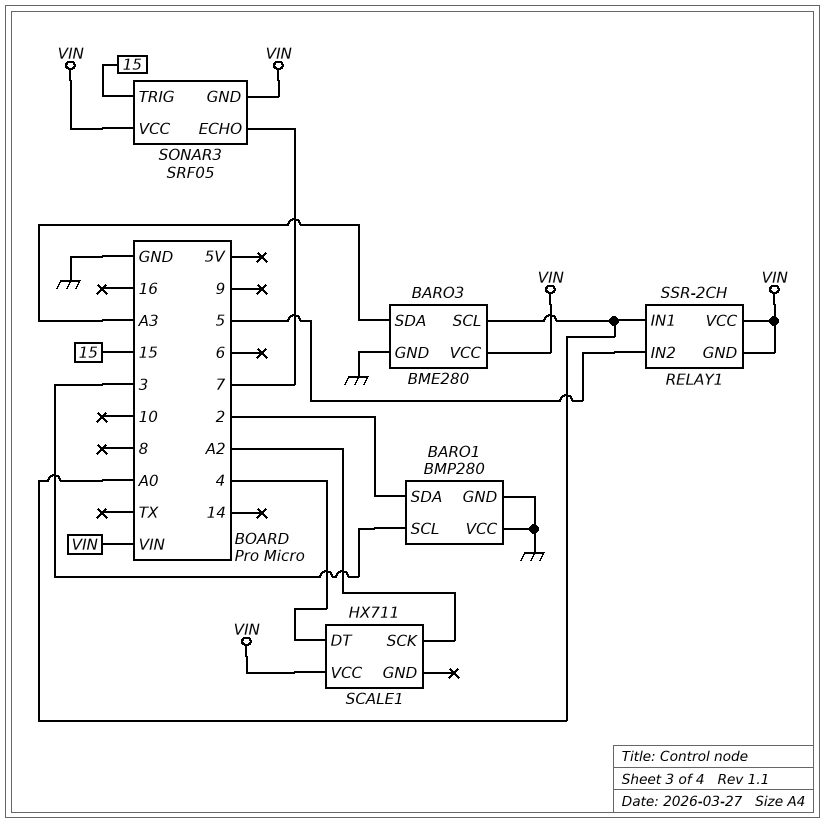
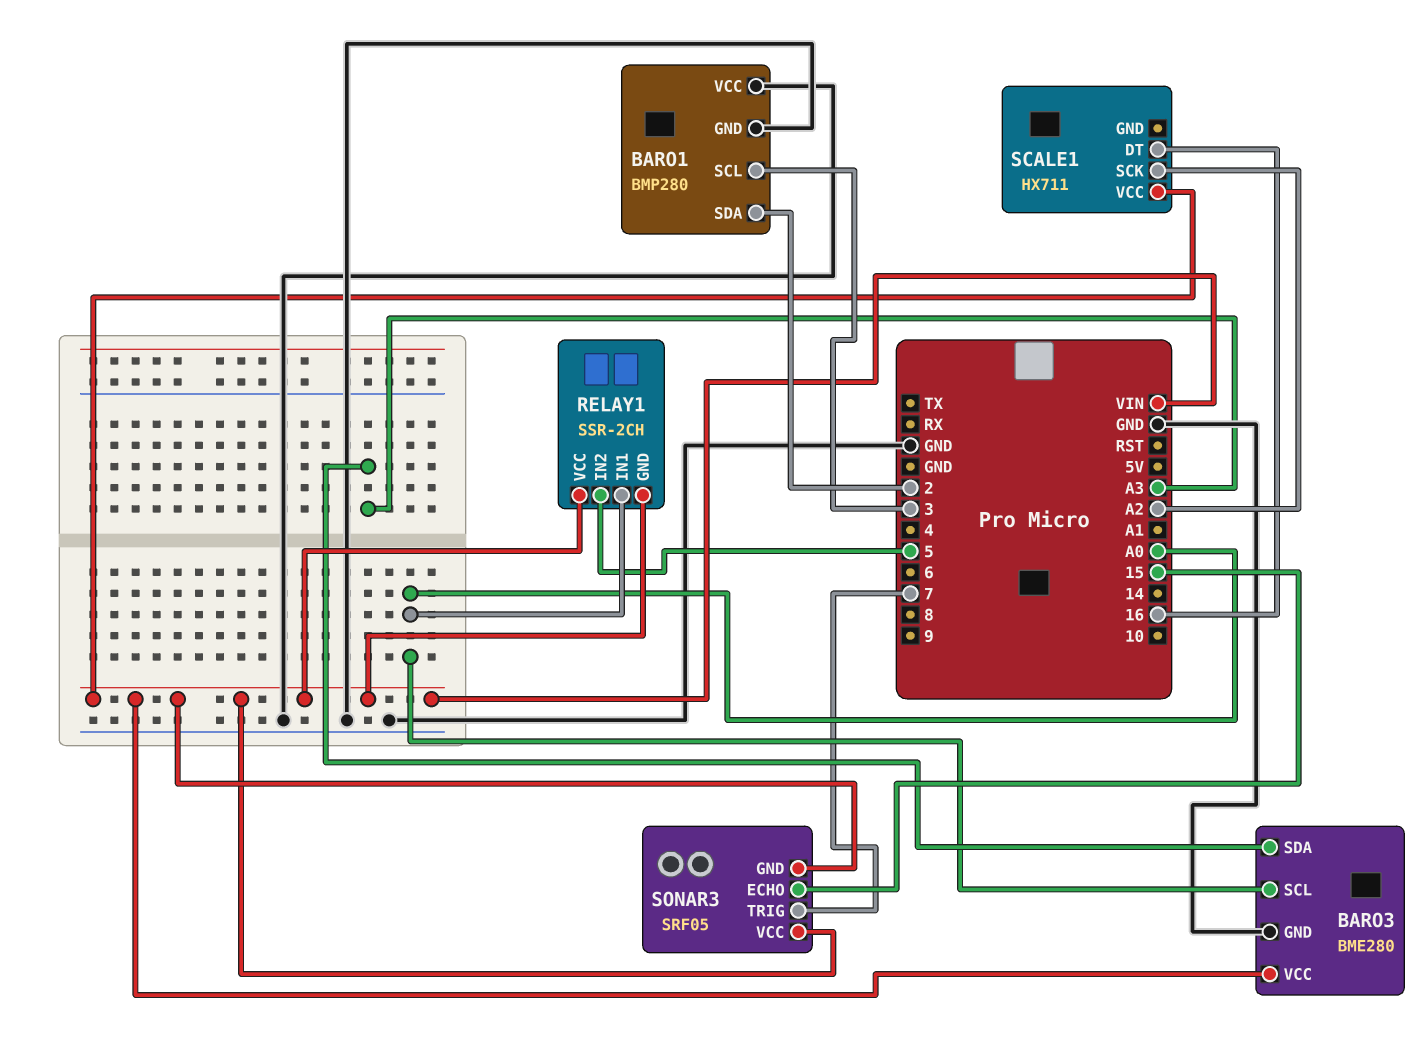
SCALE1 pin DT: 4 -> 16
SONAR3 pin ECHO: 7 -> 15
SONAR3 pin TRIG: 15 -> 7

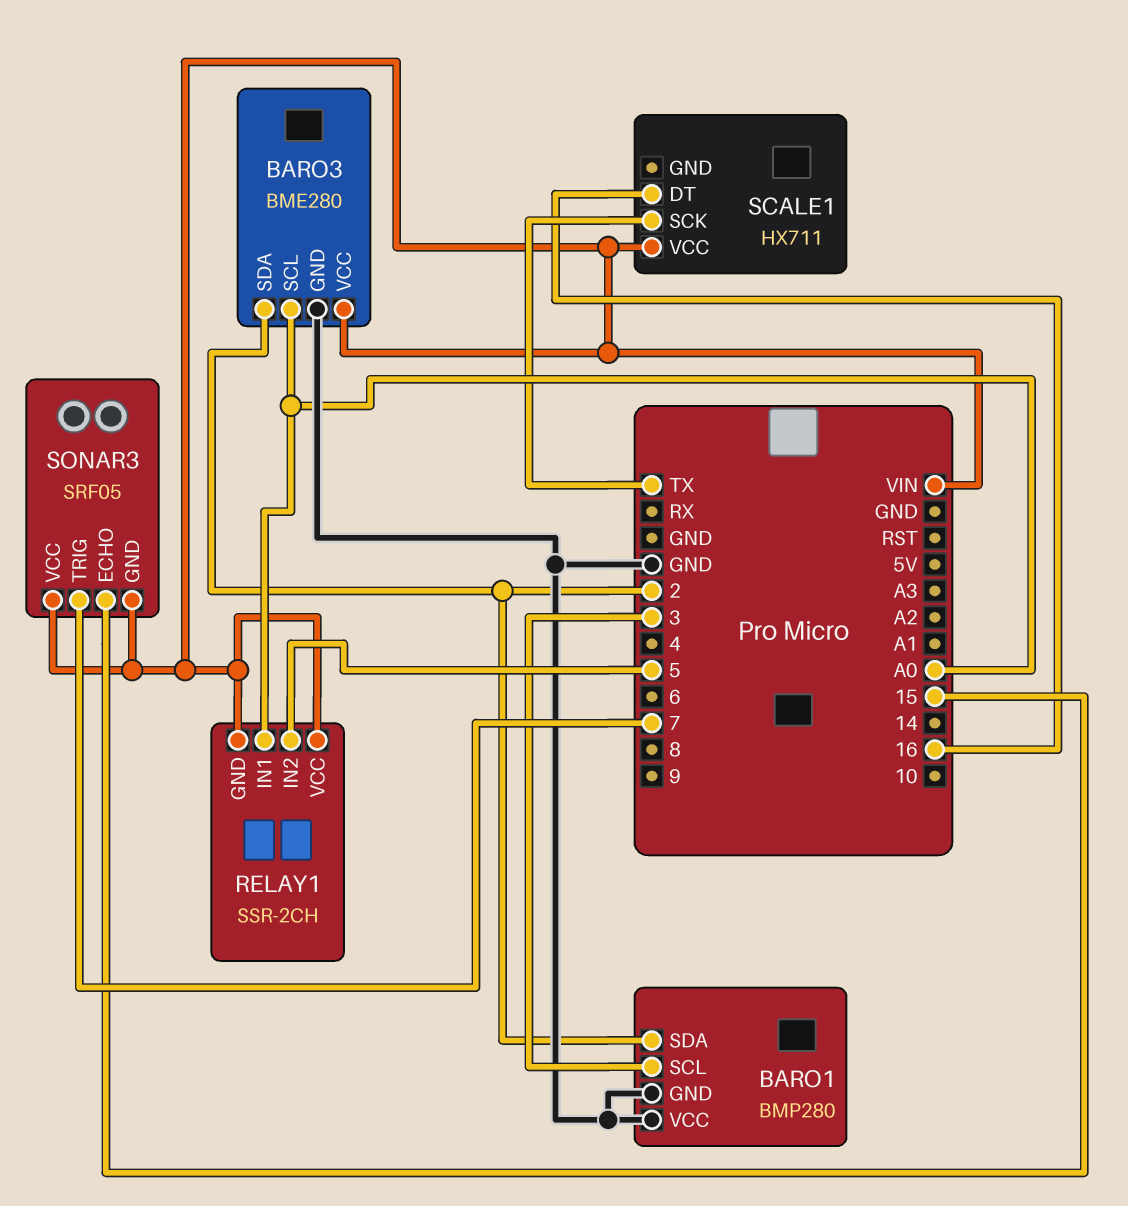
BARO3 pin SDA: A3 -> 2
SCALE1 pin SCK: A2 -> TX

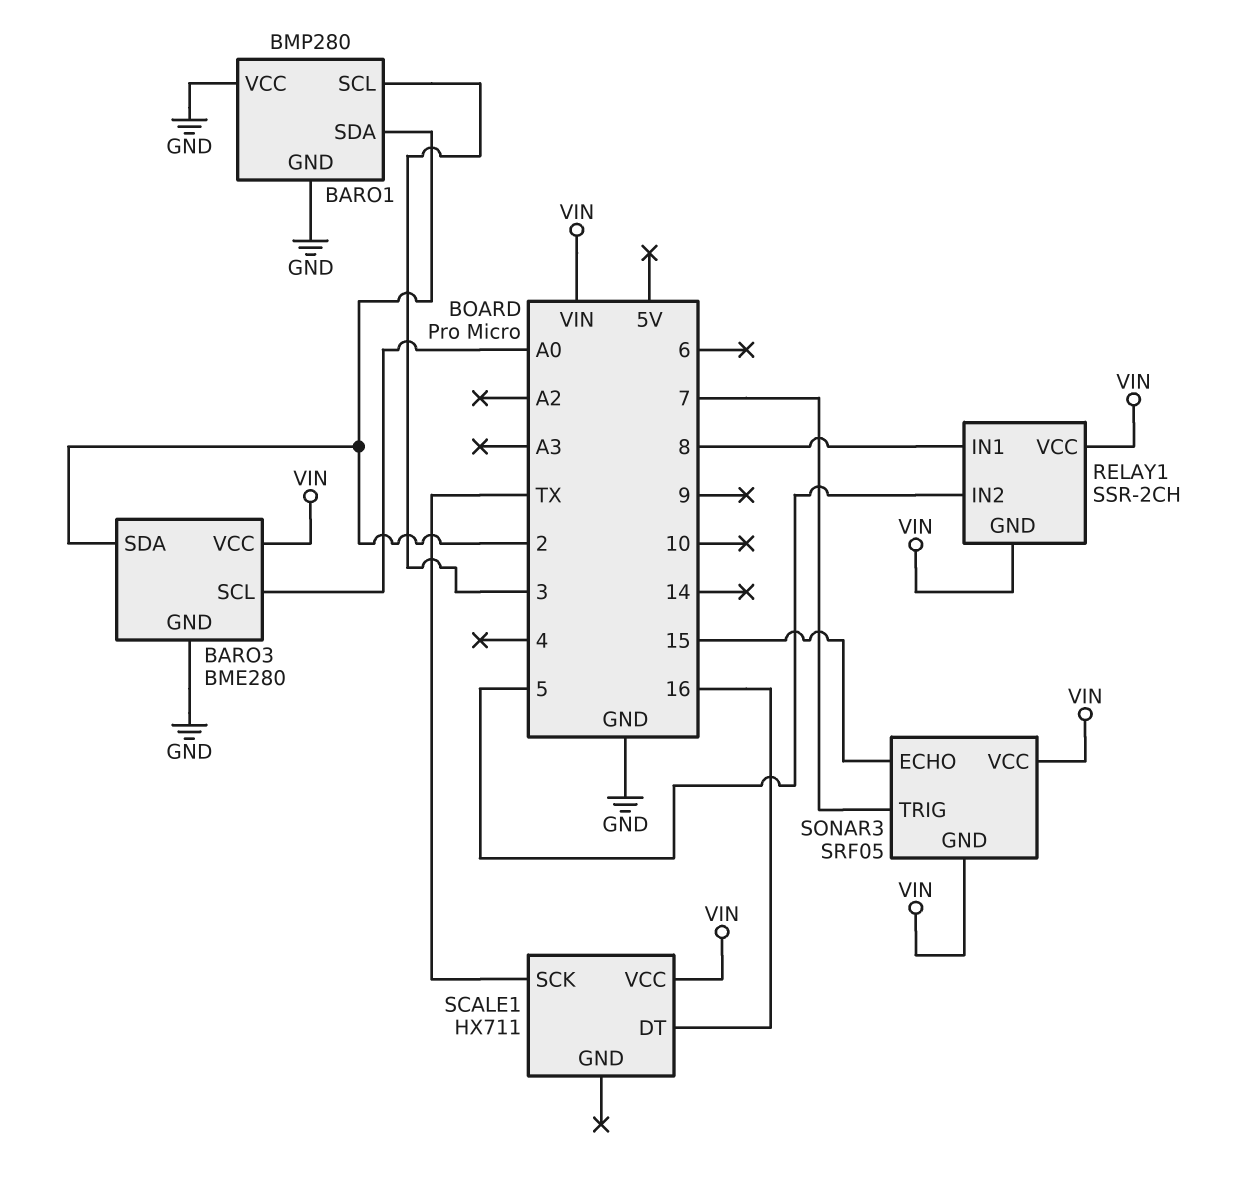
RELAY1 pin IN1: A0 -> 8

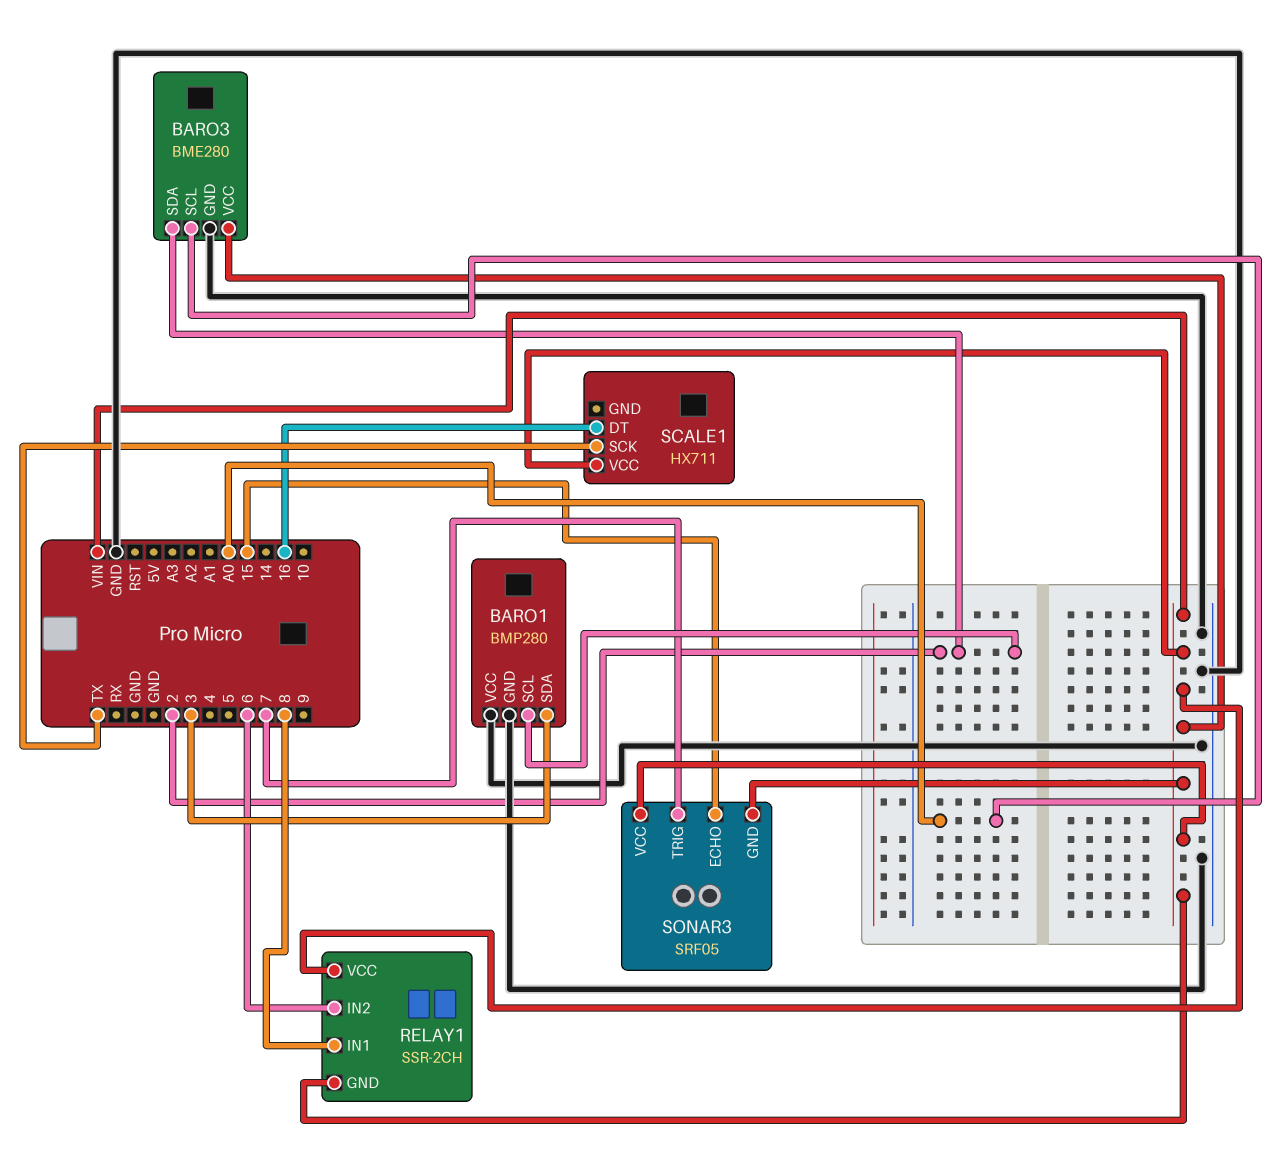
BARO1 pin SCL: 3 -> 2
BARO1 pin SDA: 2 -> 3
RELAY1 pin IN2: 5 -> 6

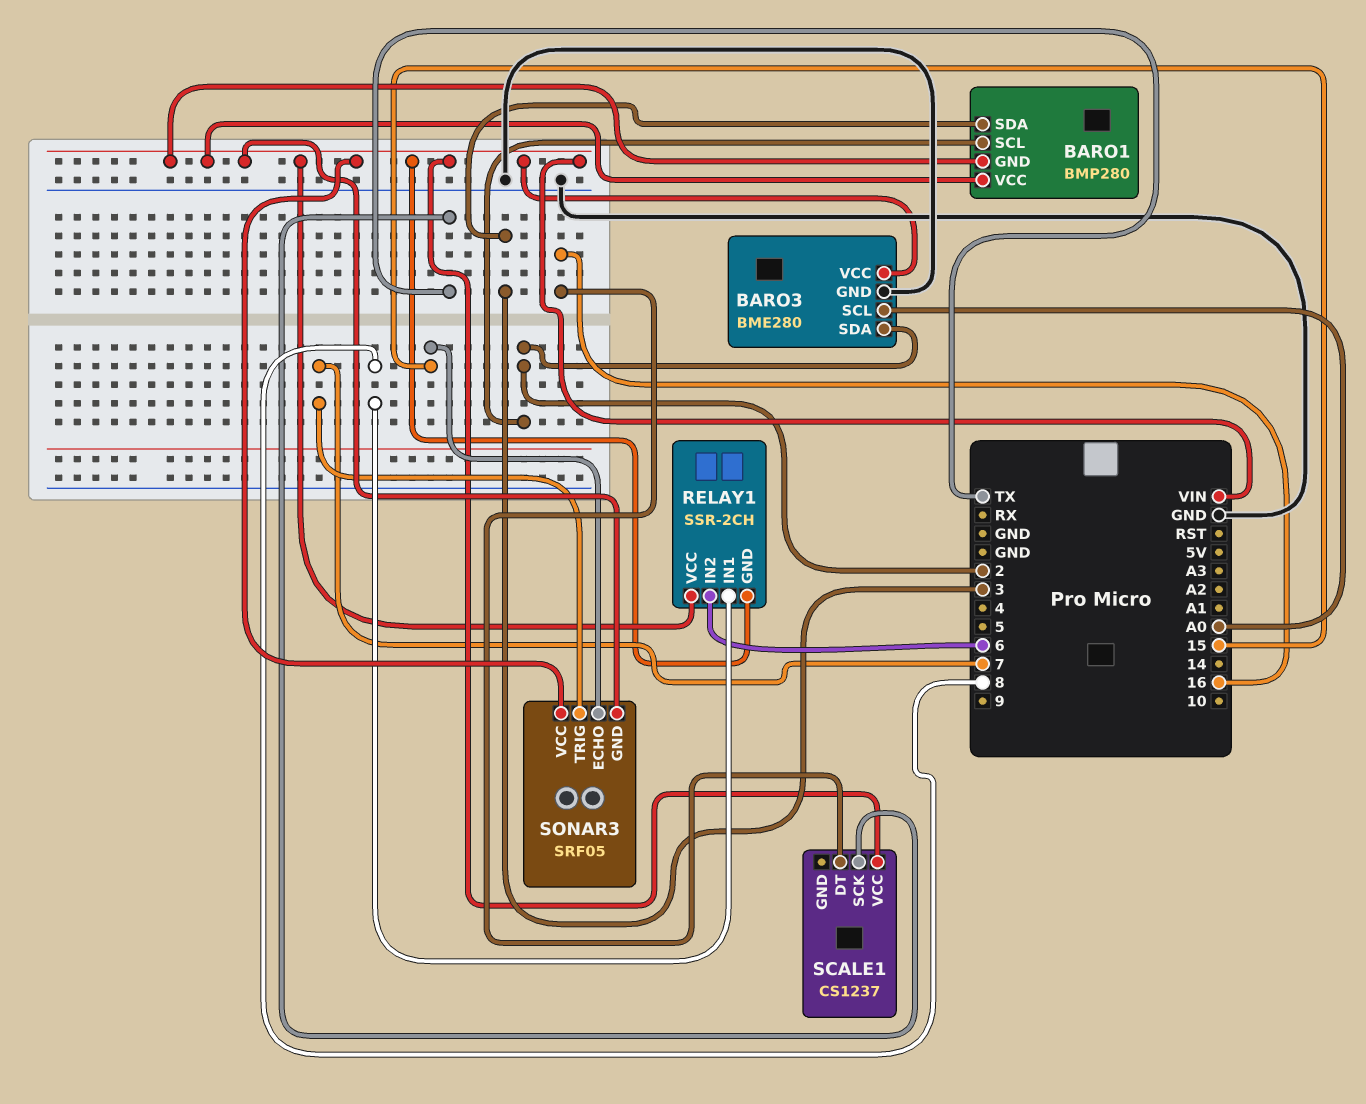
BARO1 pin GND: GND -> VIN
BARO1 pin VCC: GND -> VIN
SCALE1: HX711 -> CS1237

